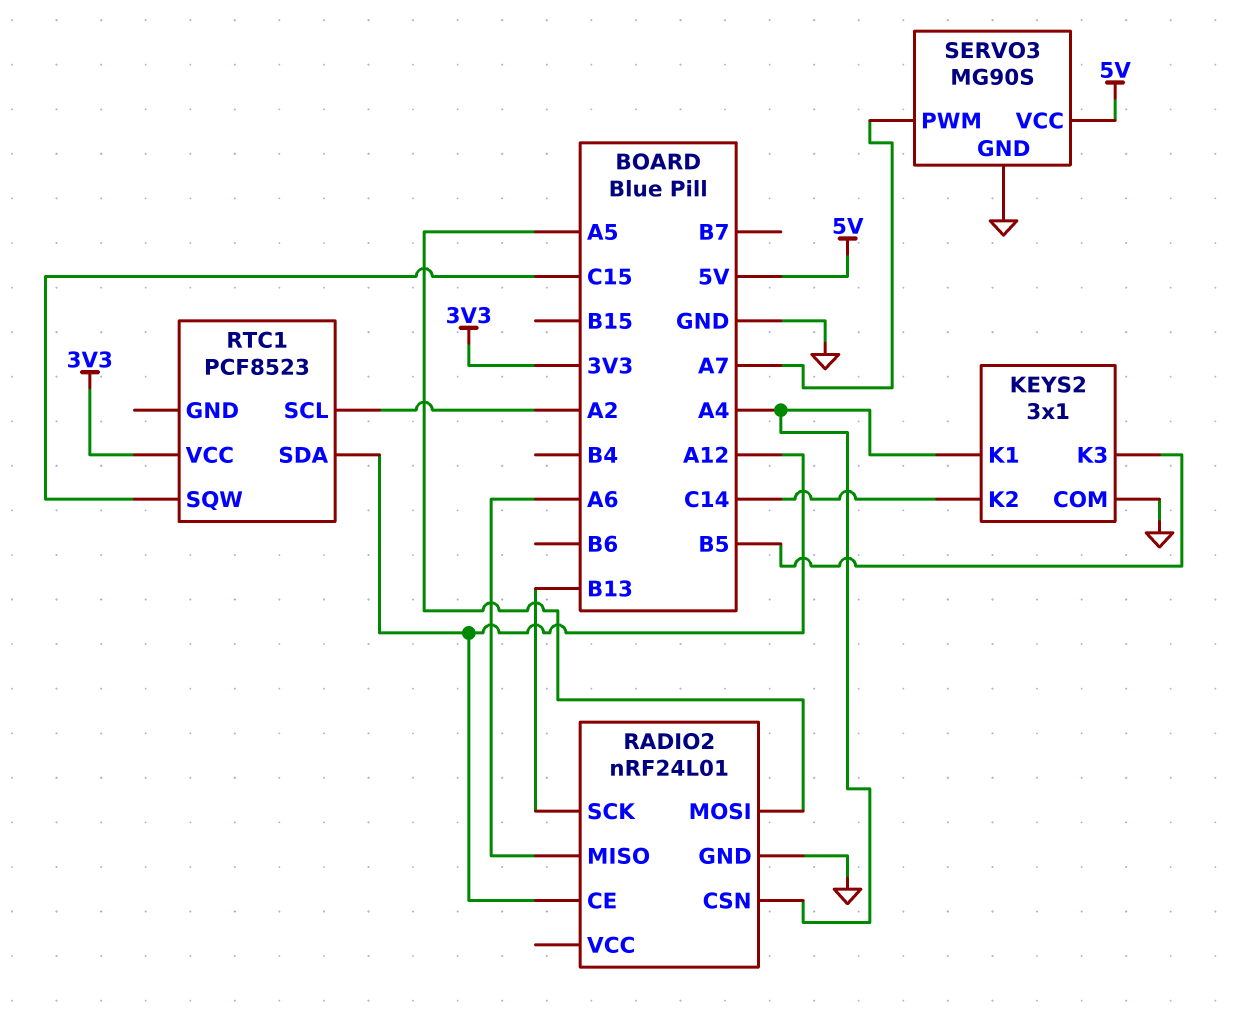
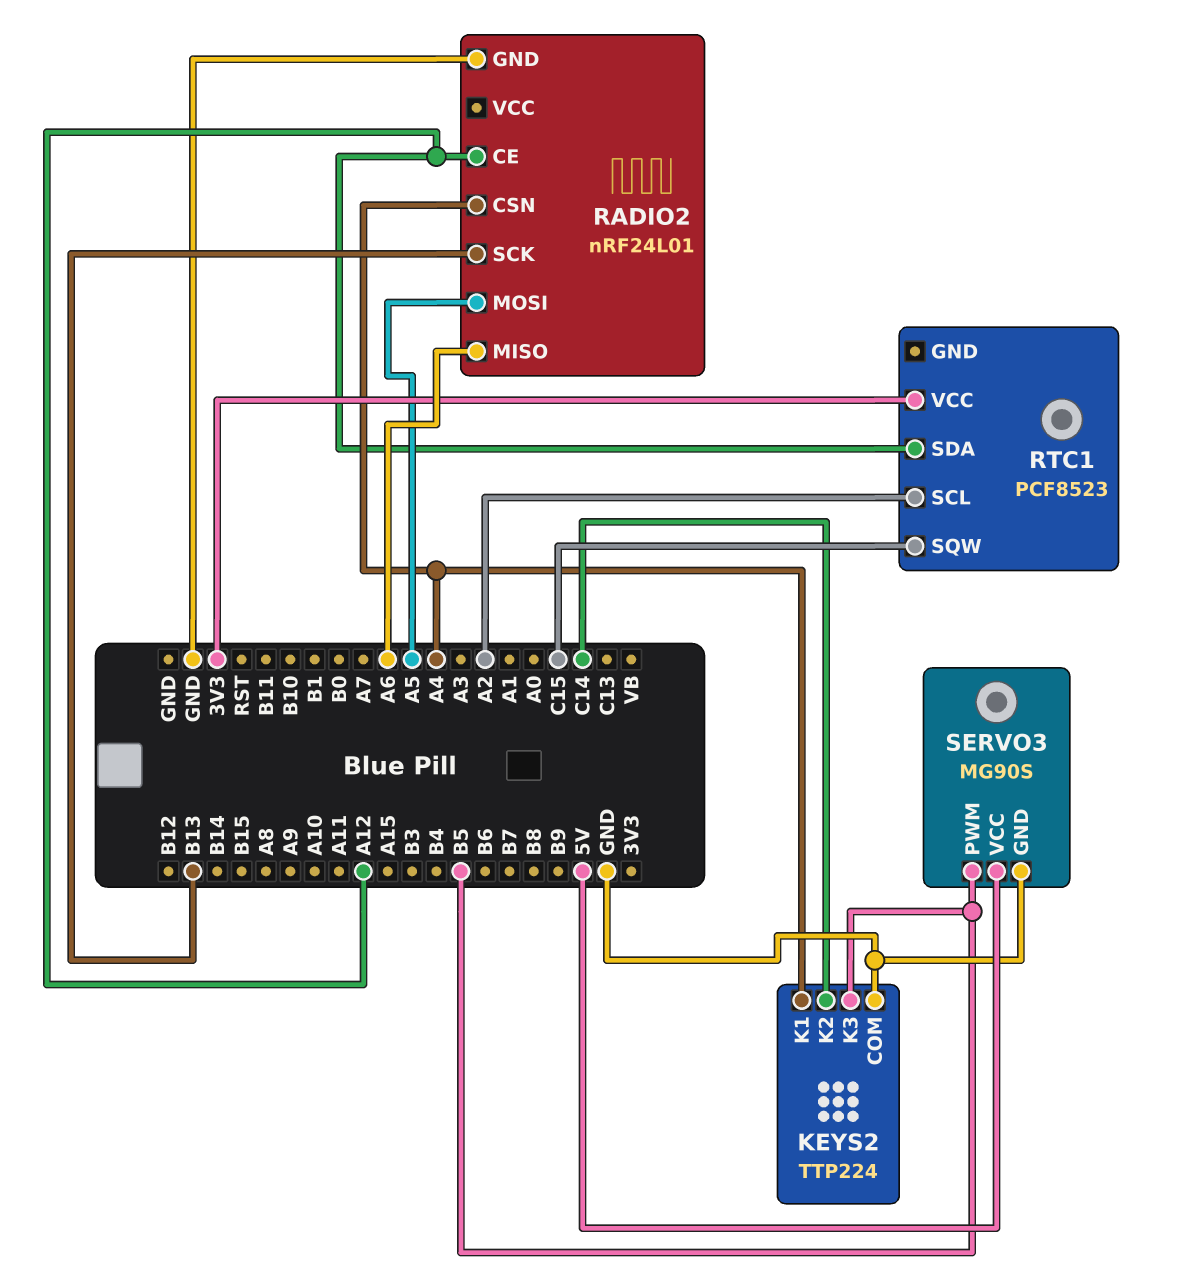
KEYS2: 3x1 -> TTP224
SERVO3 pin PWM: A7 -> B5

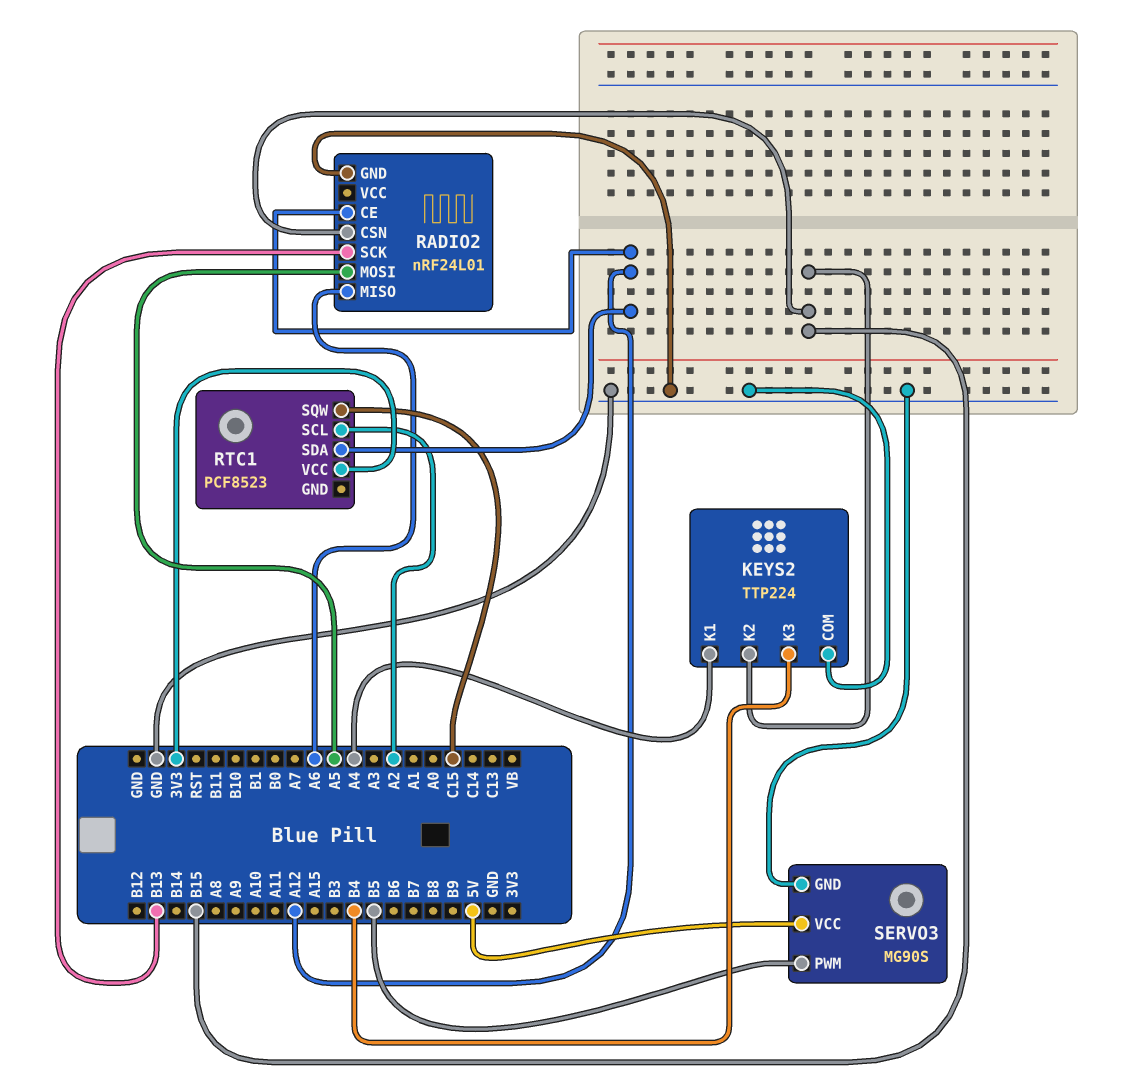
KEYS2 pin K2: C14 -> B15
KEYS2 pin K3: B5 -> B4
RADIO2 pin CSN: A4 -> B15

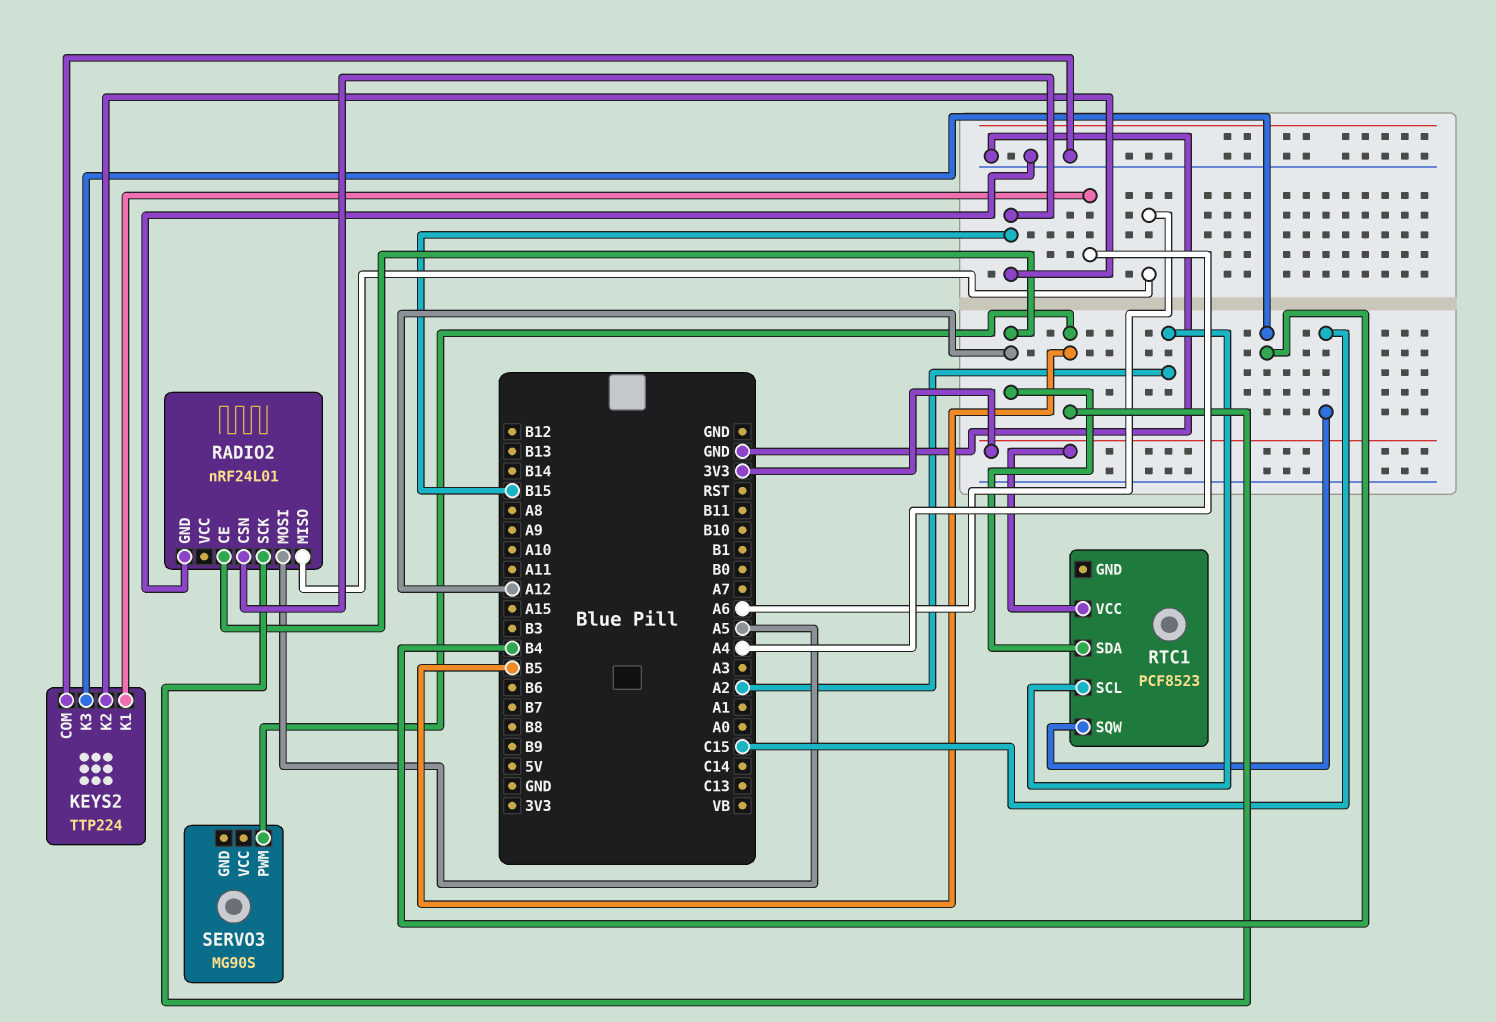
RADIO2 pin SCK: B13 -> B5
SERVO3 pin GND: GND -> none
SERVO3 pin VCC: 5V -> none

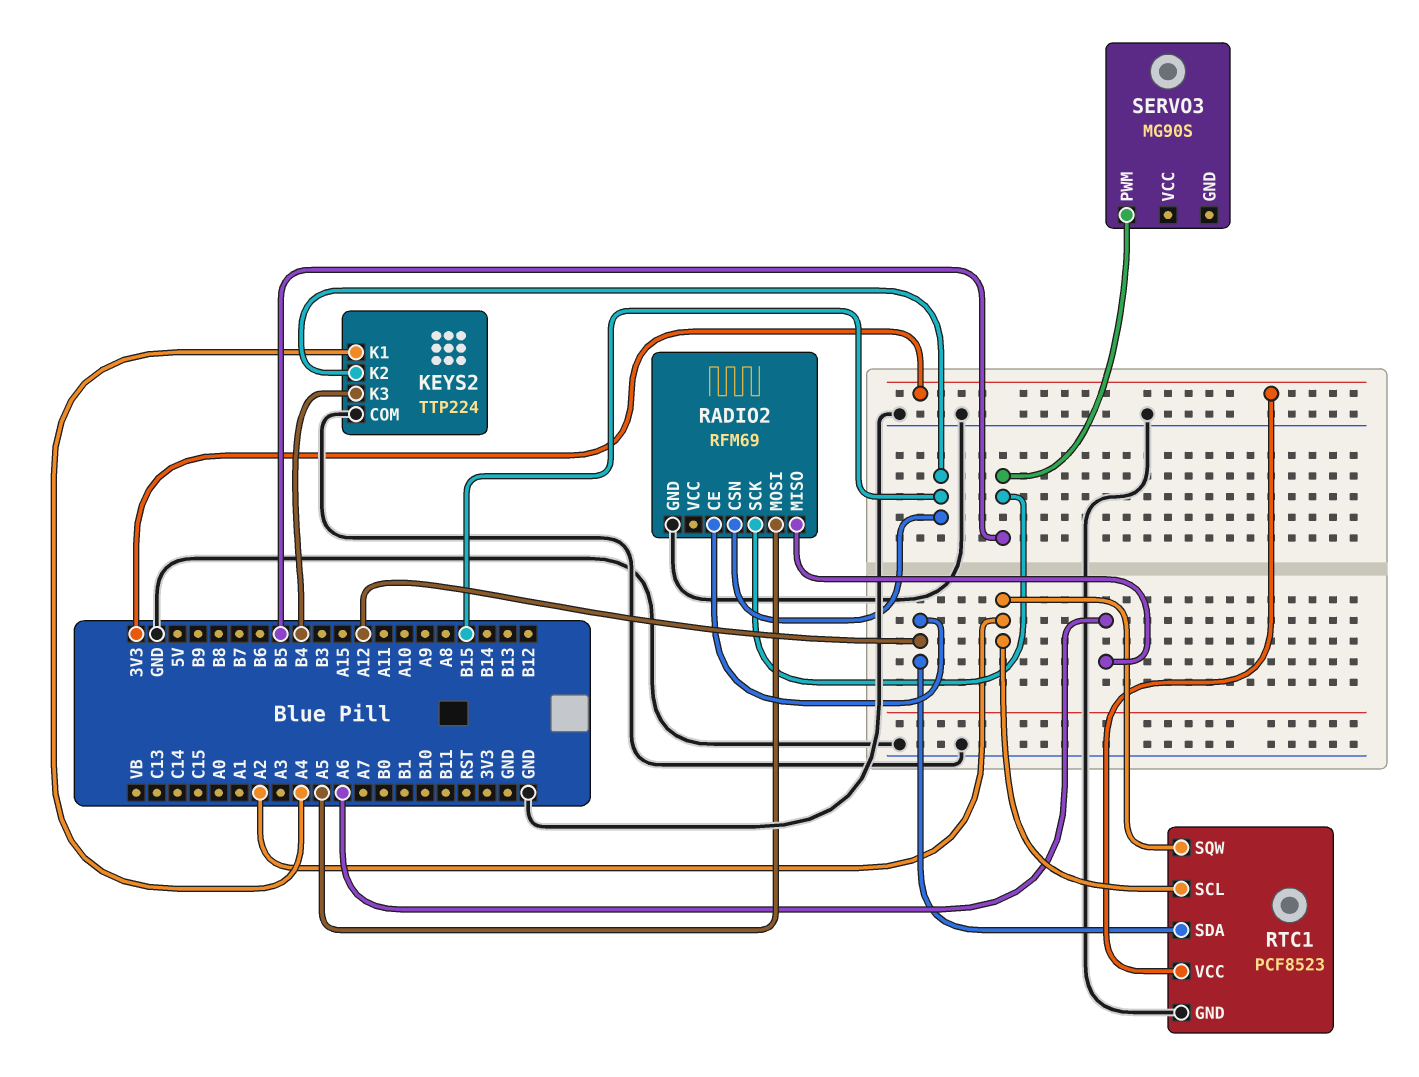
RADIO2: nRF24L01 -> RFM69
RTC1 pin GND: none -> GND
RTC1 pin SQW: C15 -> A2

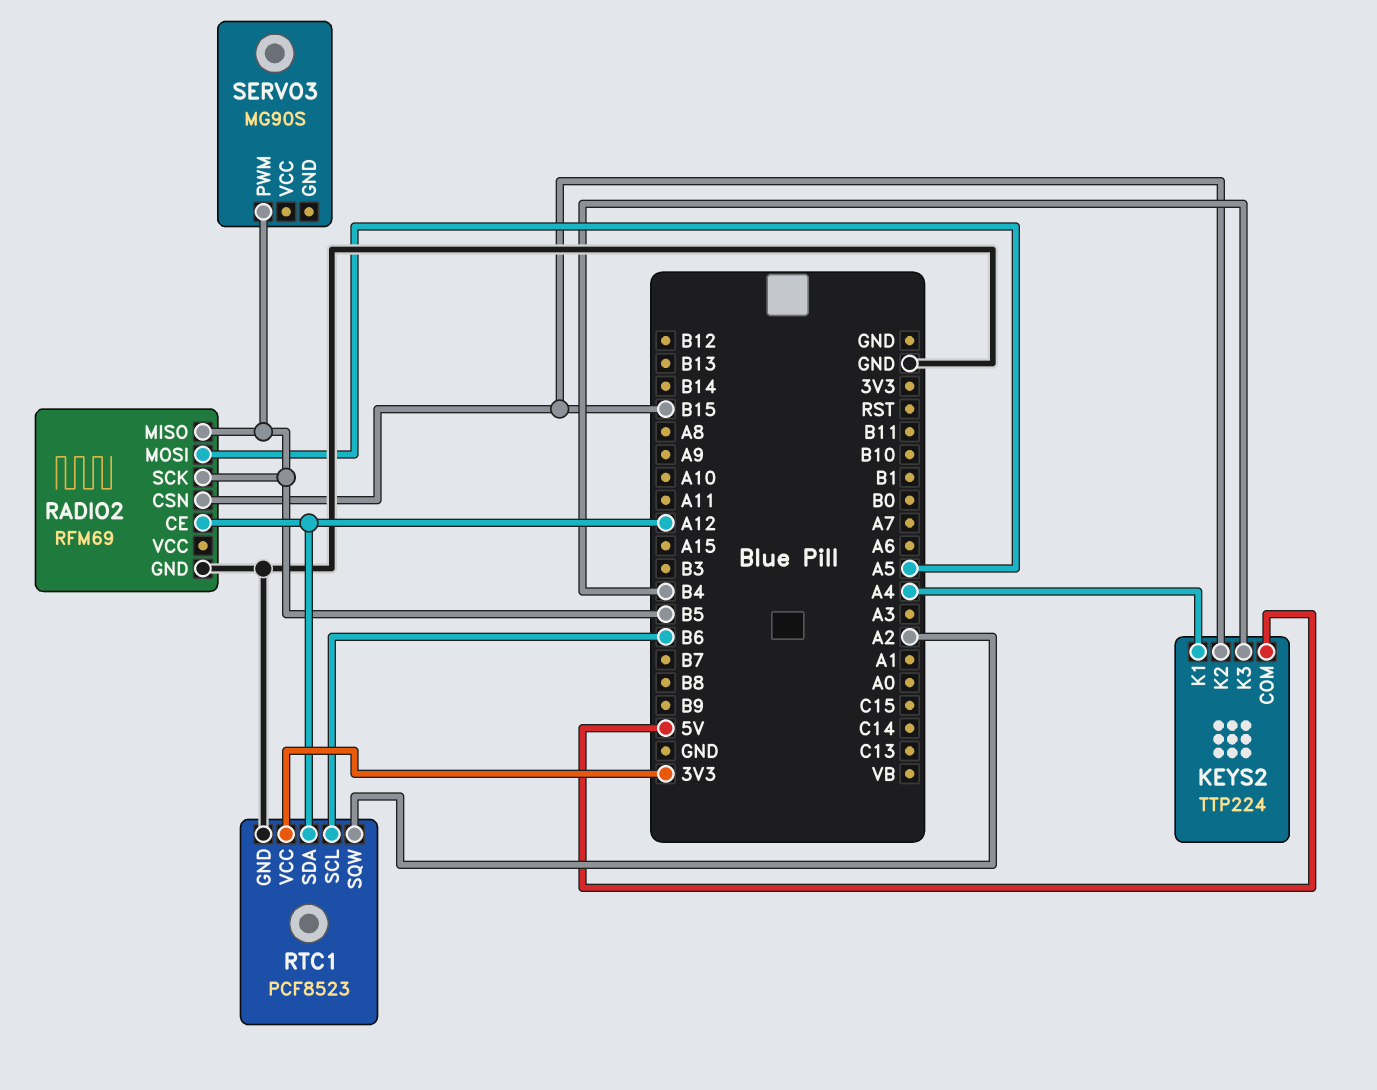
KEYS2 pin COM: GND -> 5V
RADIO2 pin MISO: A6 -> B5
RTC1 pin SCL: A2 -> B6

